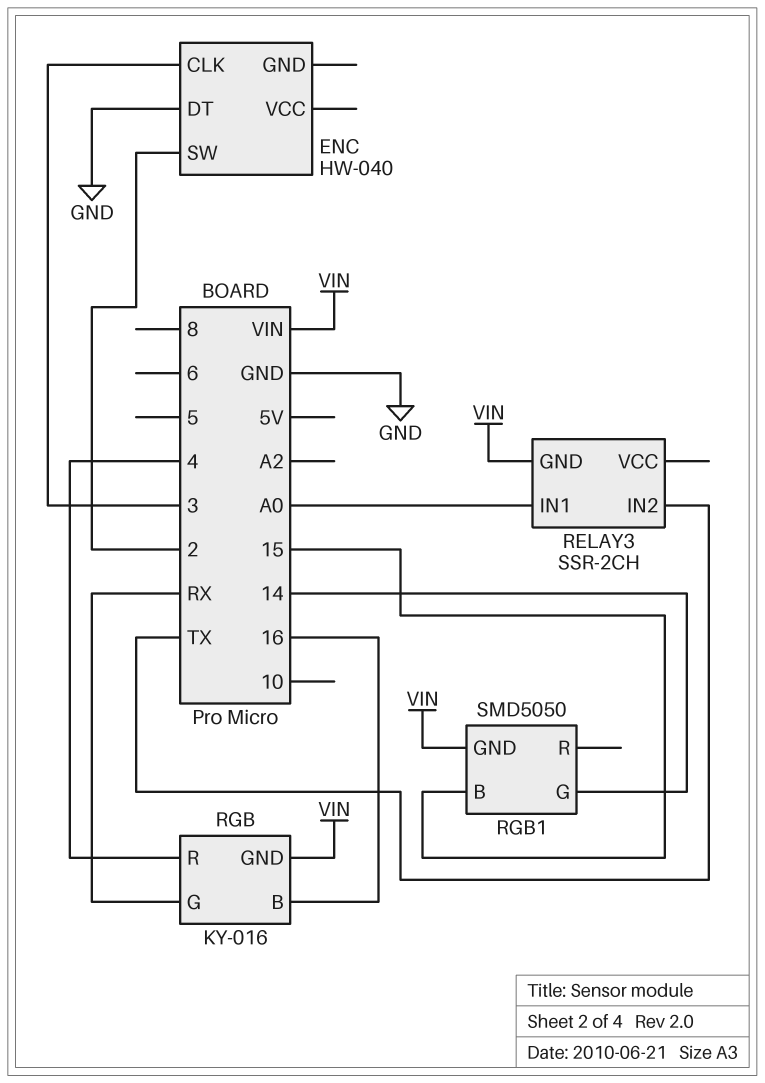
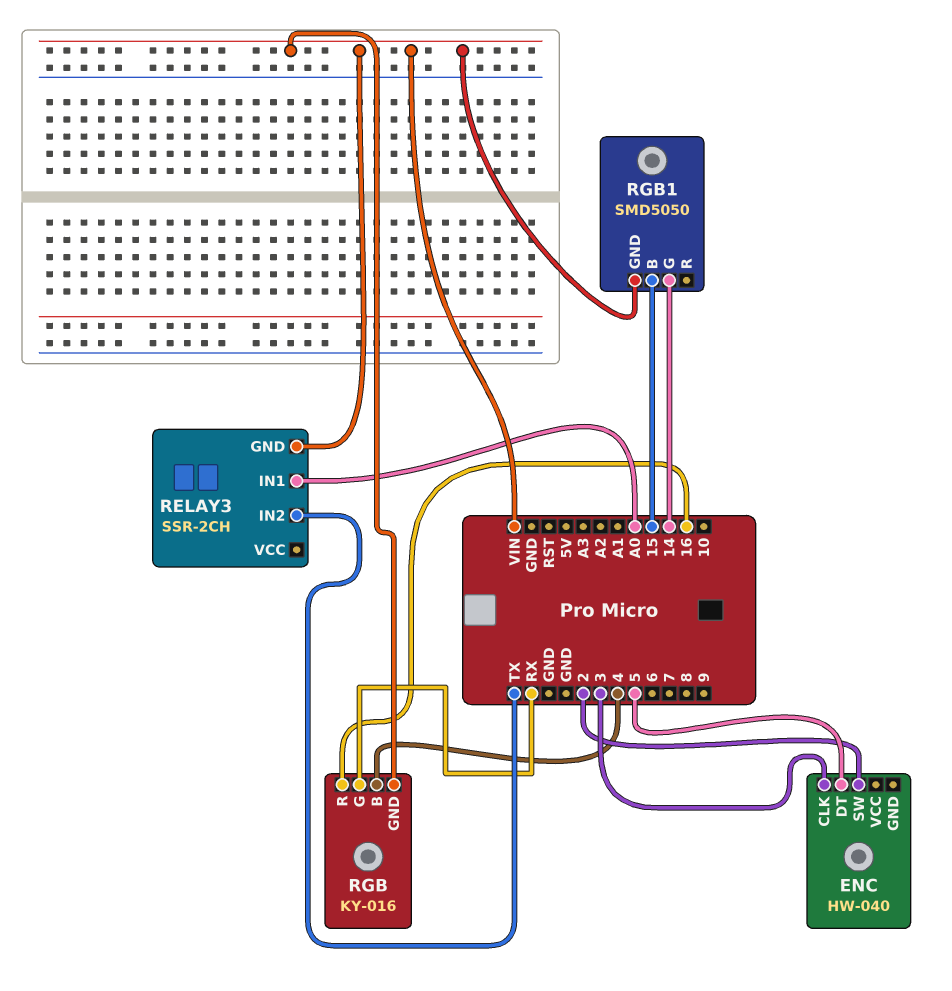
ENC pin DT: GND -> 5
RGB pin B: 16 -> 4
RGB pin R: 4 -> 16

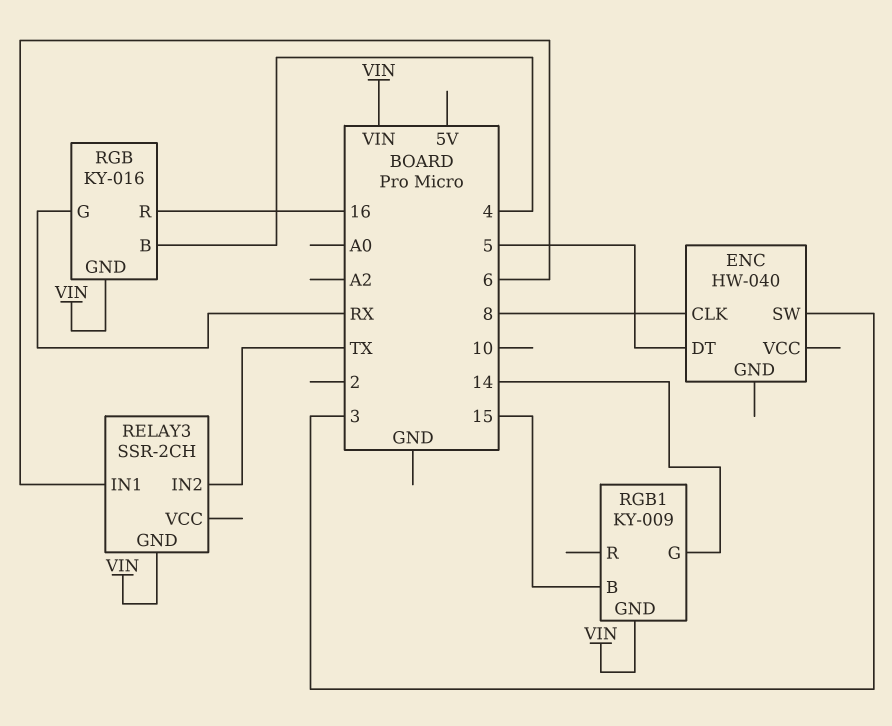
ENC pin CLK: 3 -> 8
ENC pin SW: 2 -> 3
RELAY3 pin IN1: A0 -> 6
RGB1: SMD5050 -> KY-009

